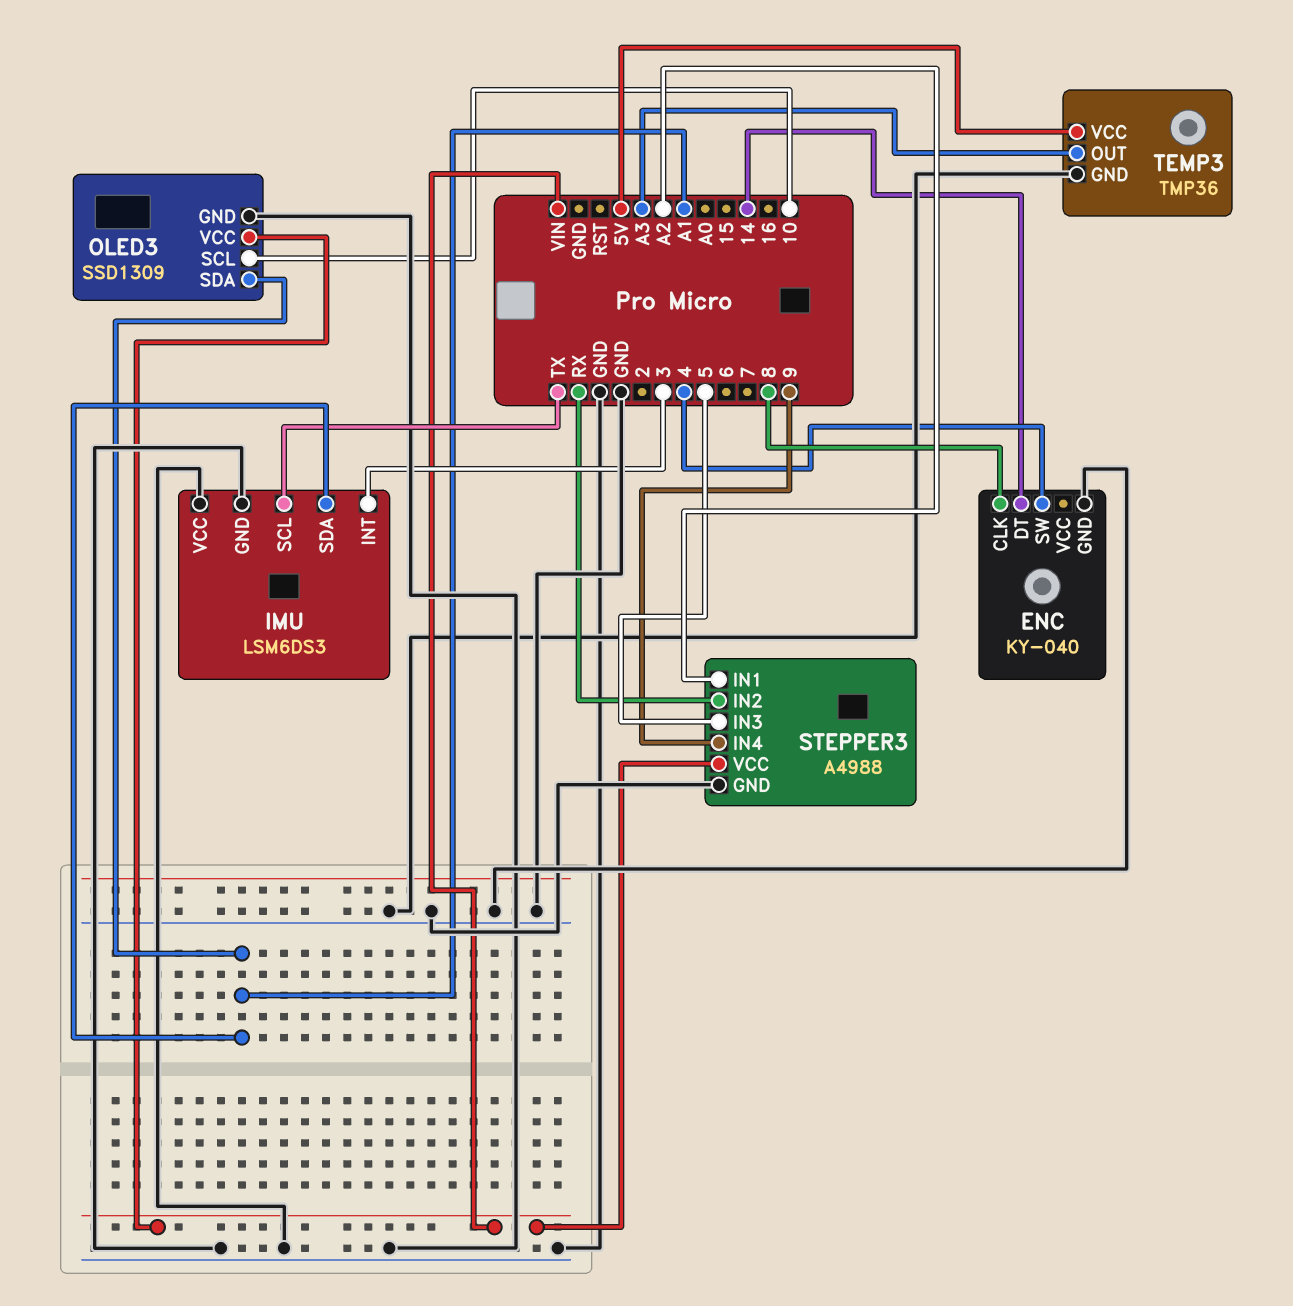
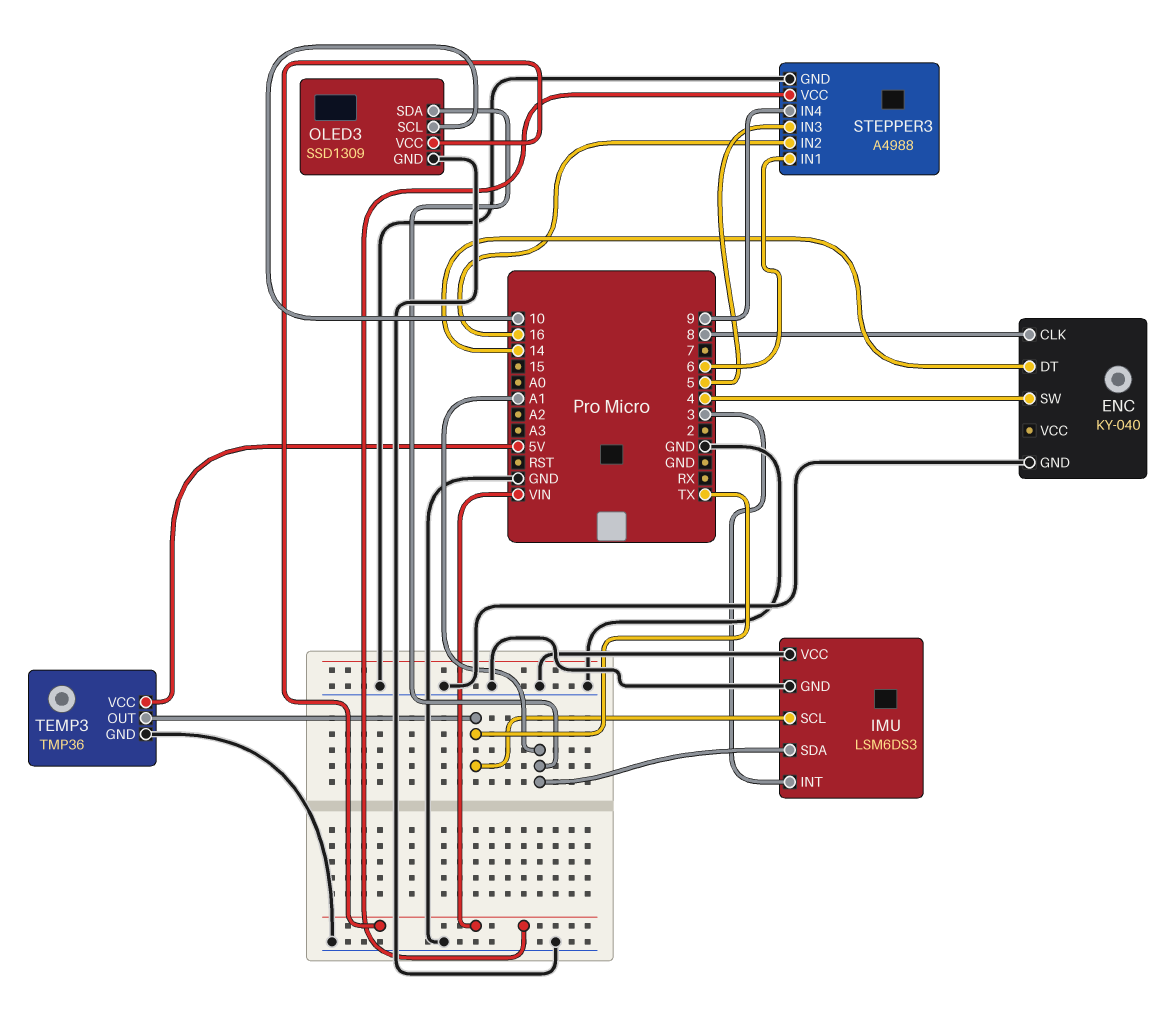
STEPPER3 pin IN1: A2 -> 6
STEPPER3 pin IN2: RX -> 16
TEMP3 pin OUT: A3 -> TX

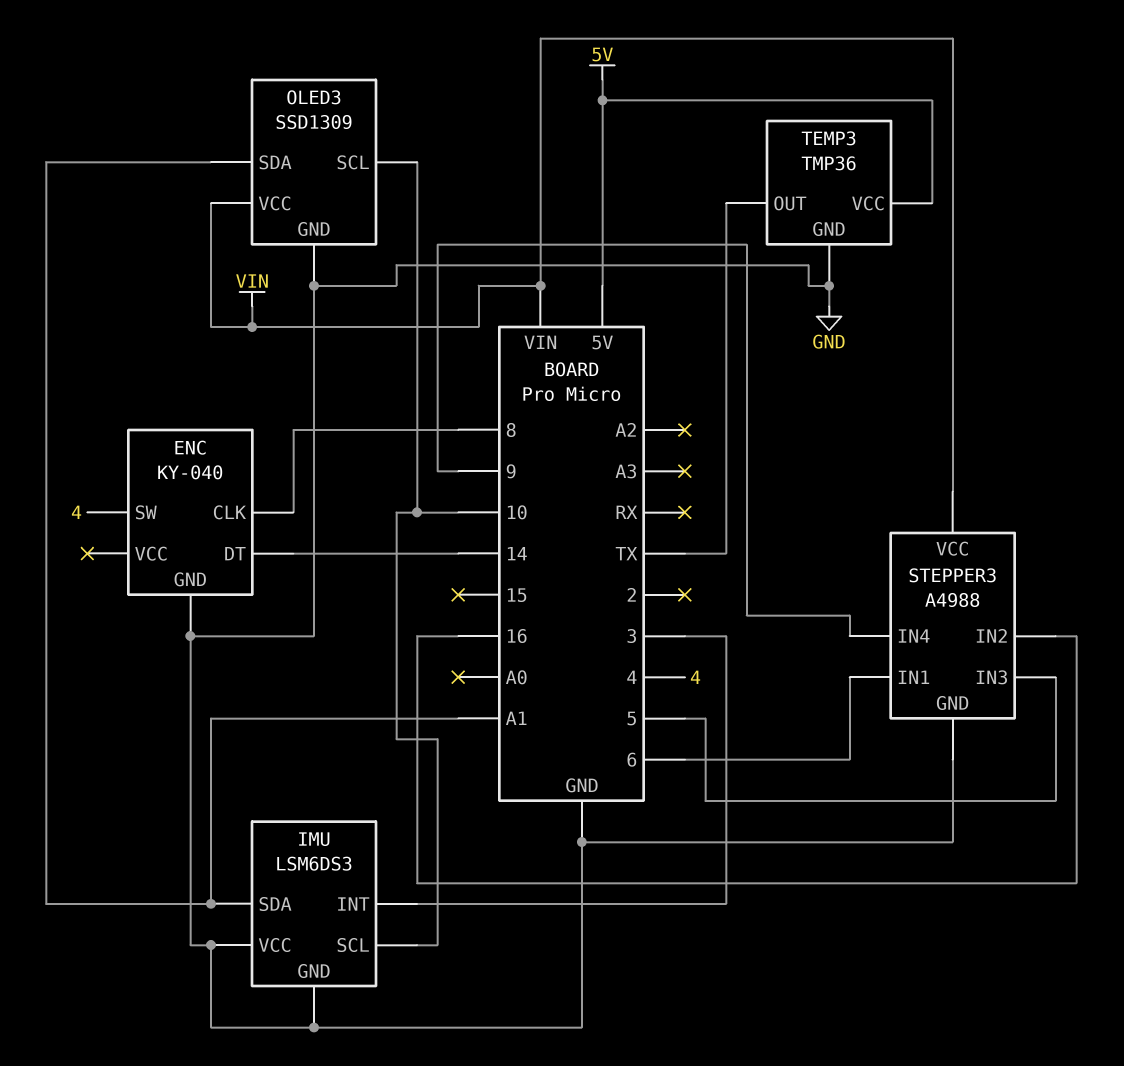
IMU pin SCL: TX -> 10

